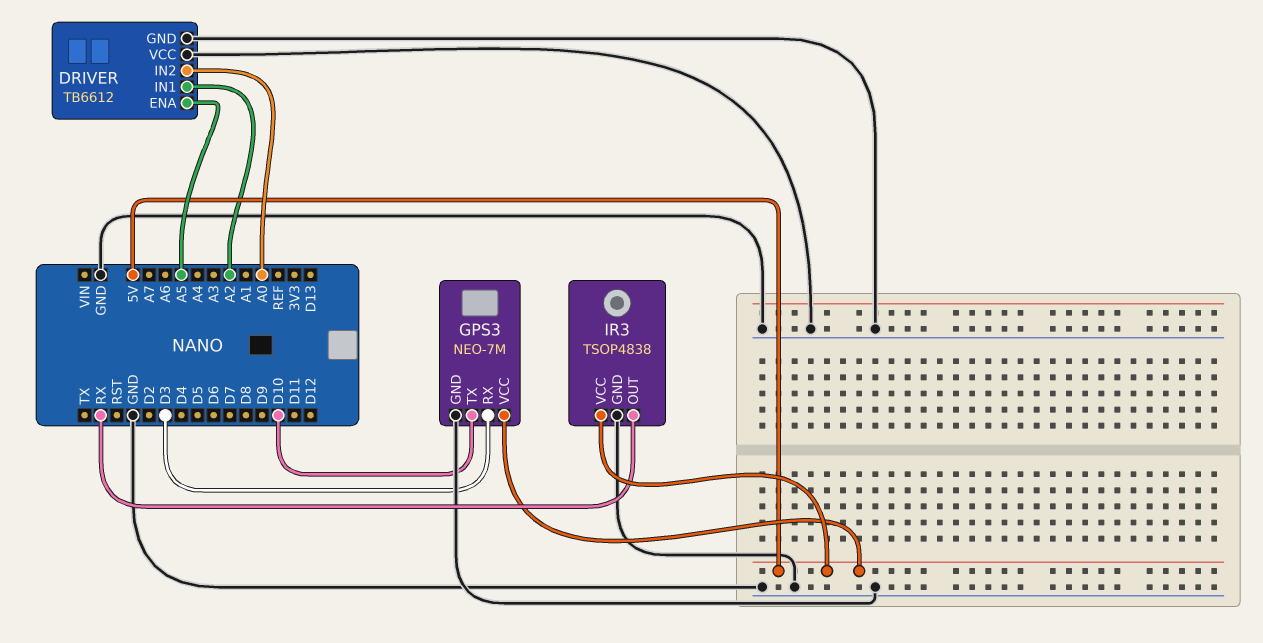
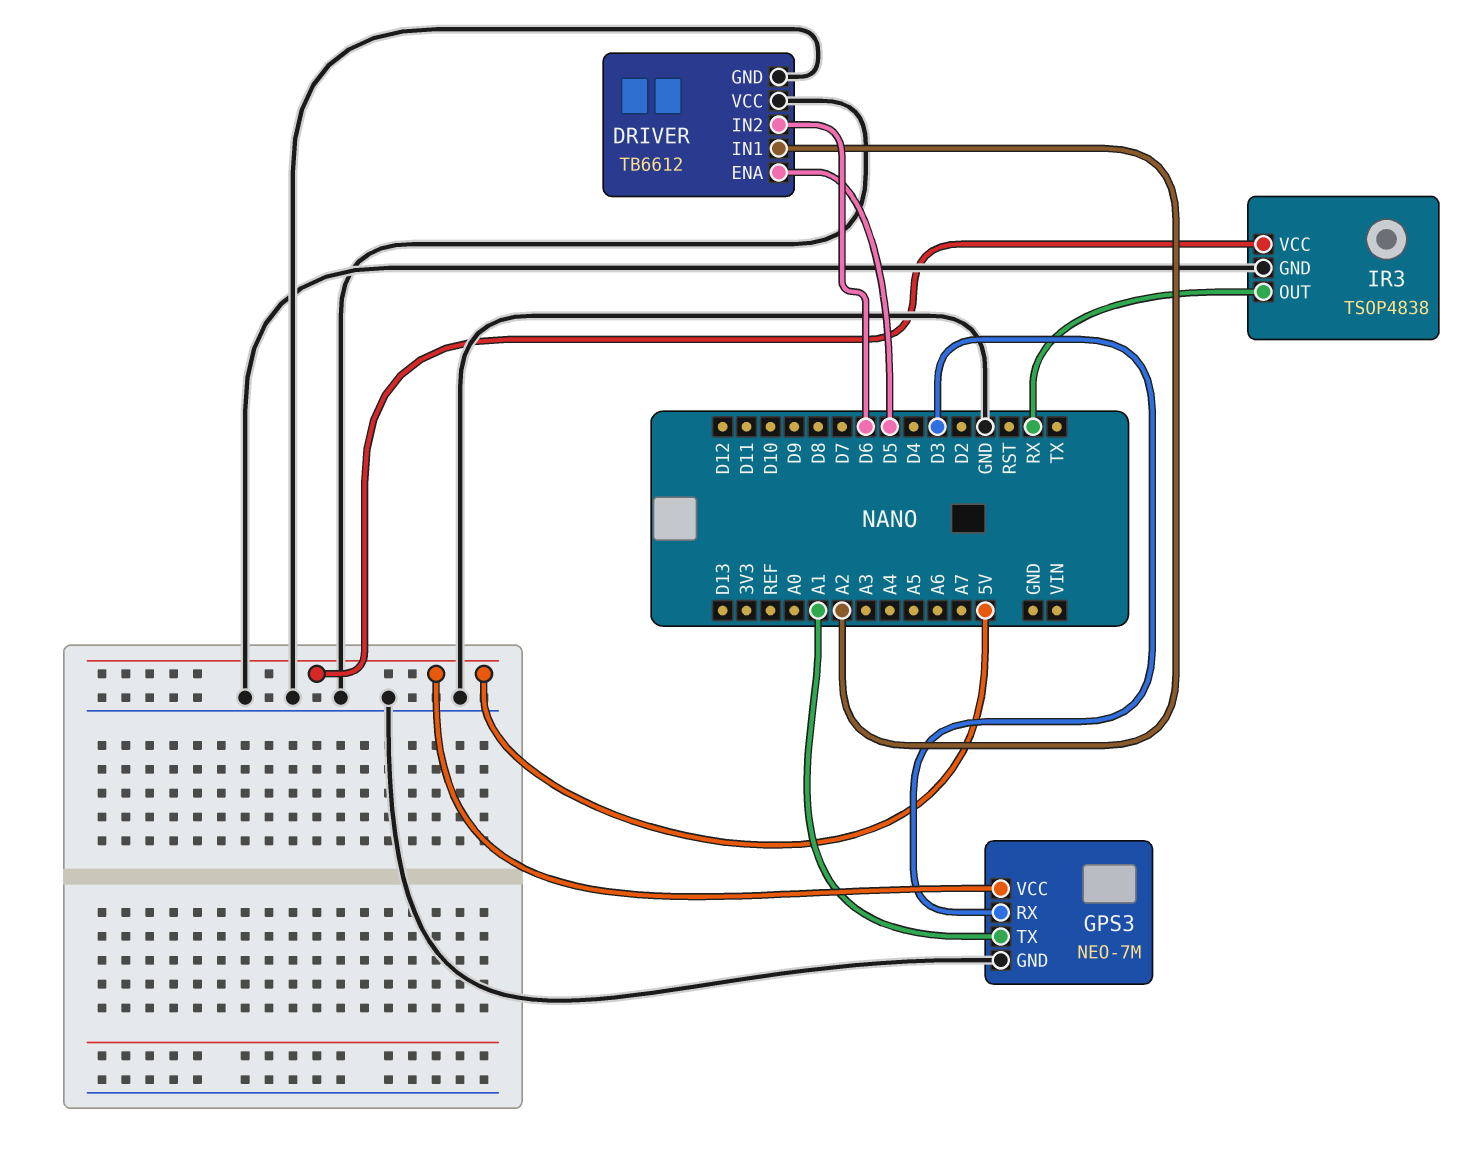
DRIVER pin ENA: A5 -> D5
DRIVER pin IN2: A0 -> D6
GPS3 pin TX: D10 -> A1

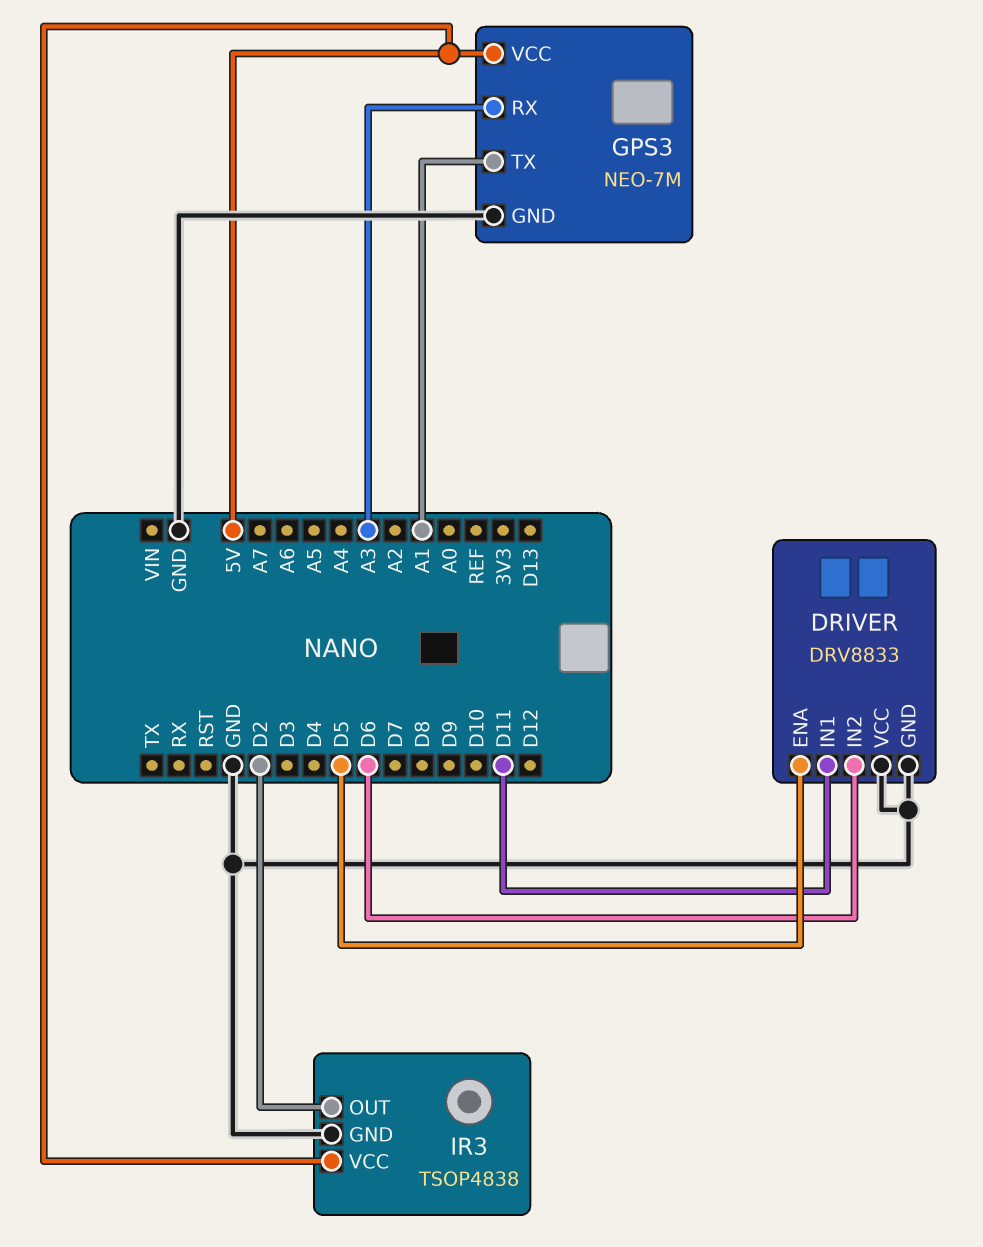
DRIVER: TB6612 -> DRV8833
DRIVER pin IN1: A2 -> D11
GPS3 pin RX: D3 -> A3
IR3 pin OUT: RX -> D2

